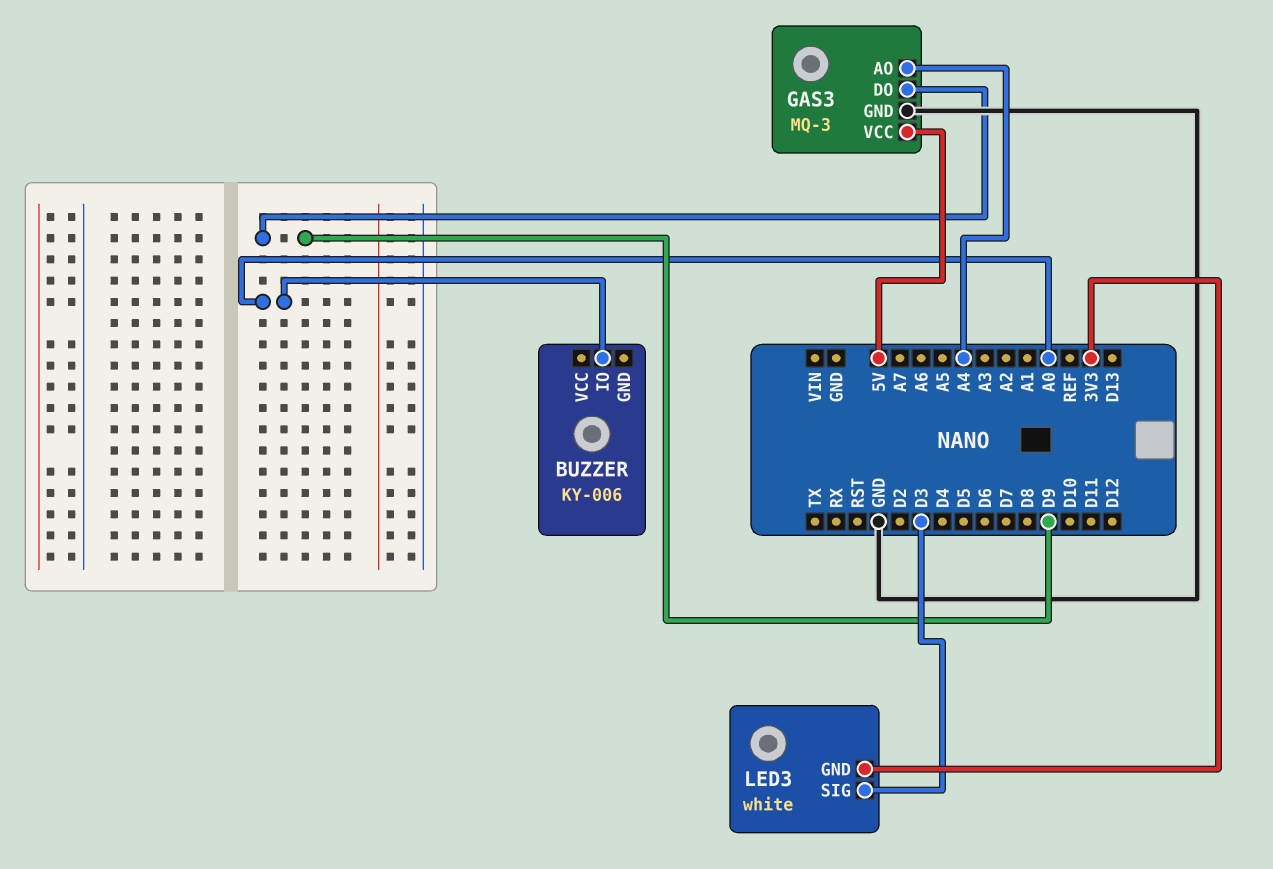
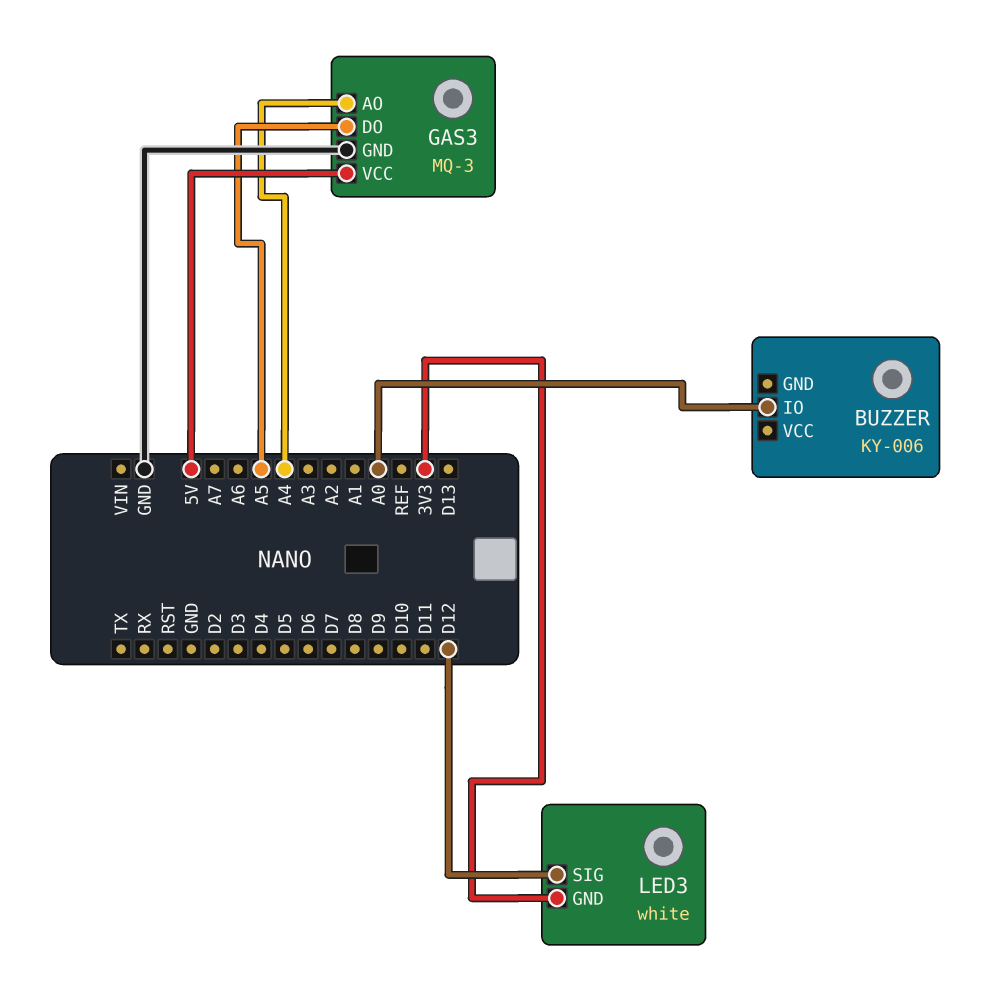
GAS3 pin DO: D9 -> A5
LED3 pin SIG: D3 -> D12

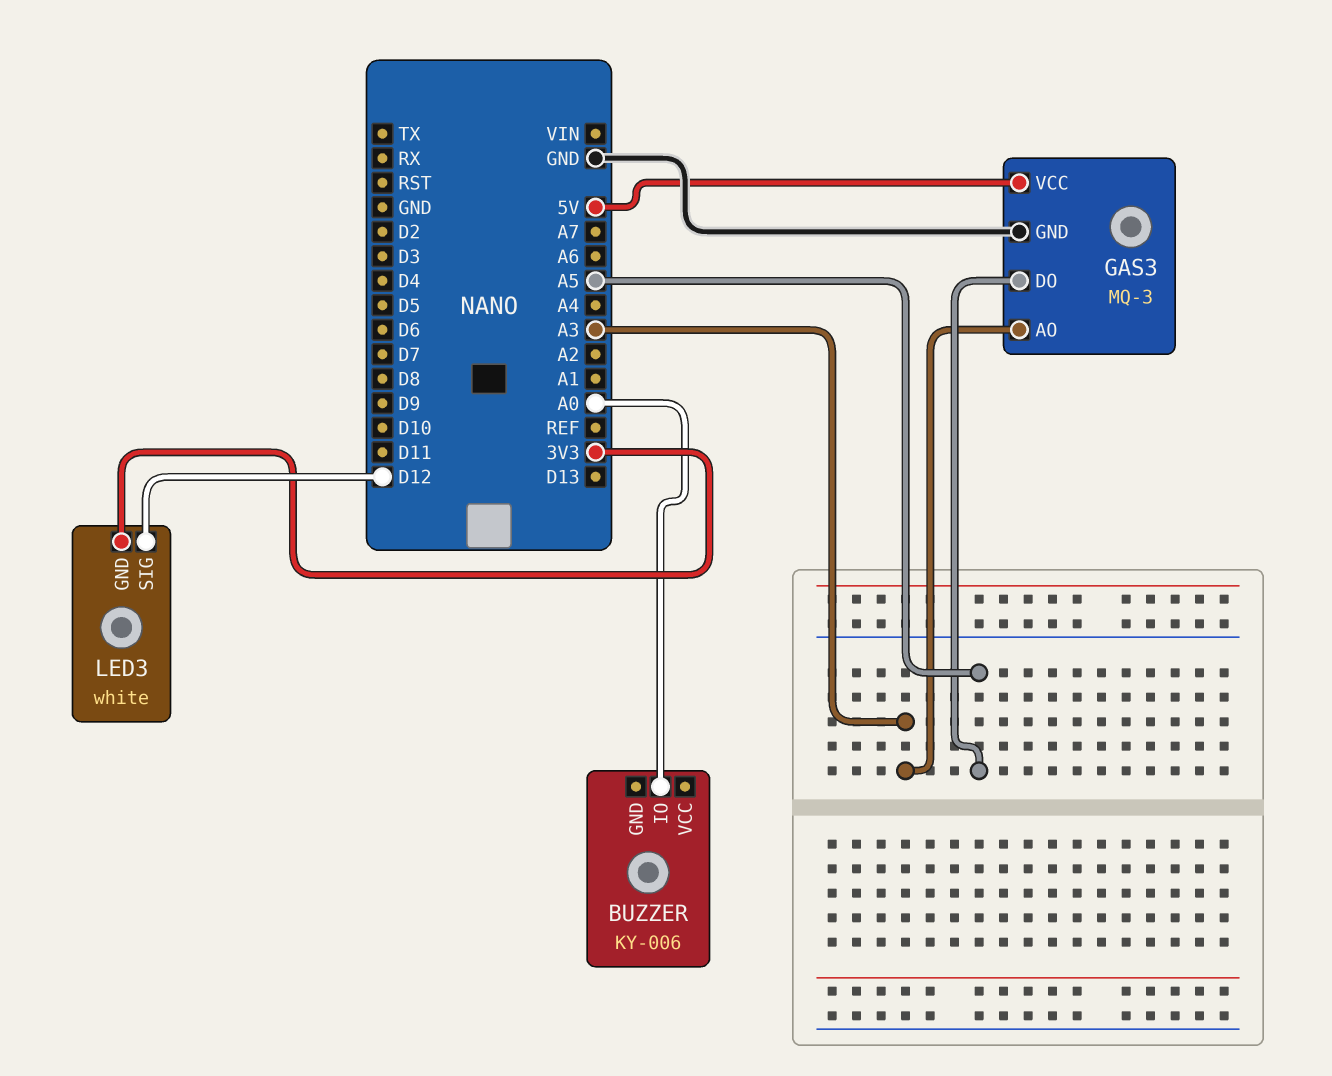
GAS3 pin AO: A4 -> A3

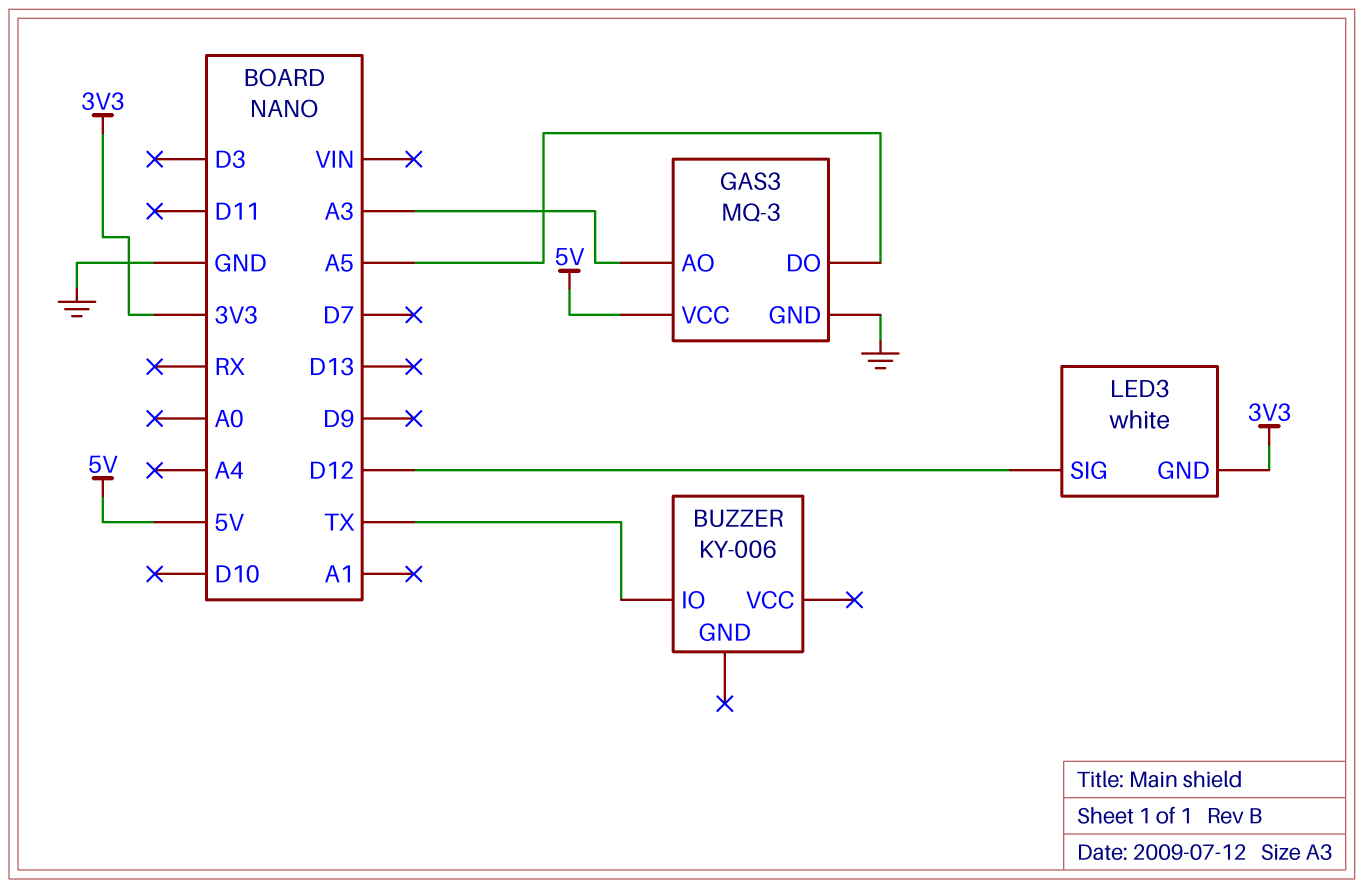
BUZZER pin IO: A0 -> TX

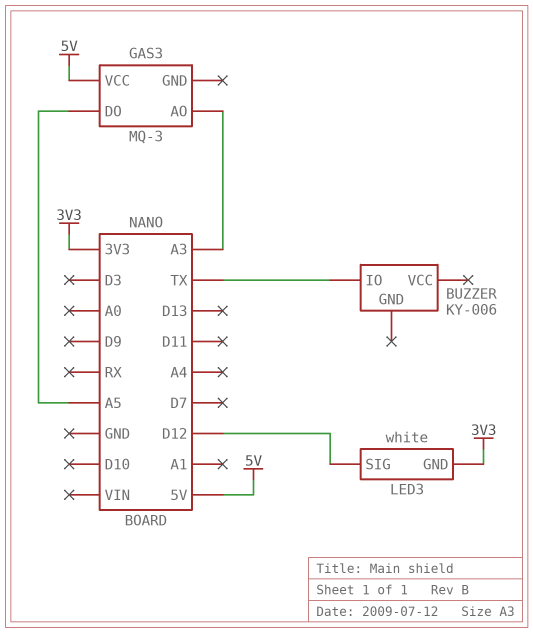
GAS3 pin GND: GND -> none

